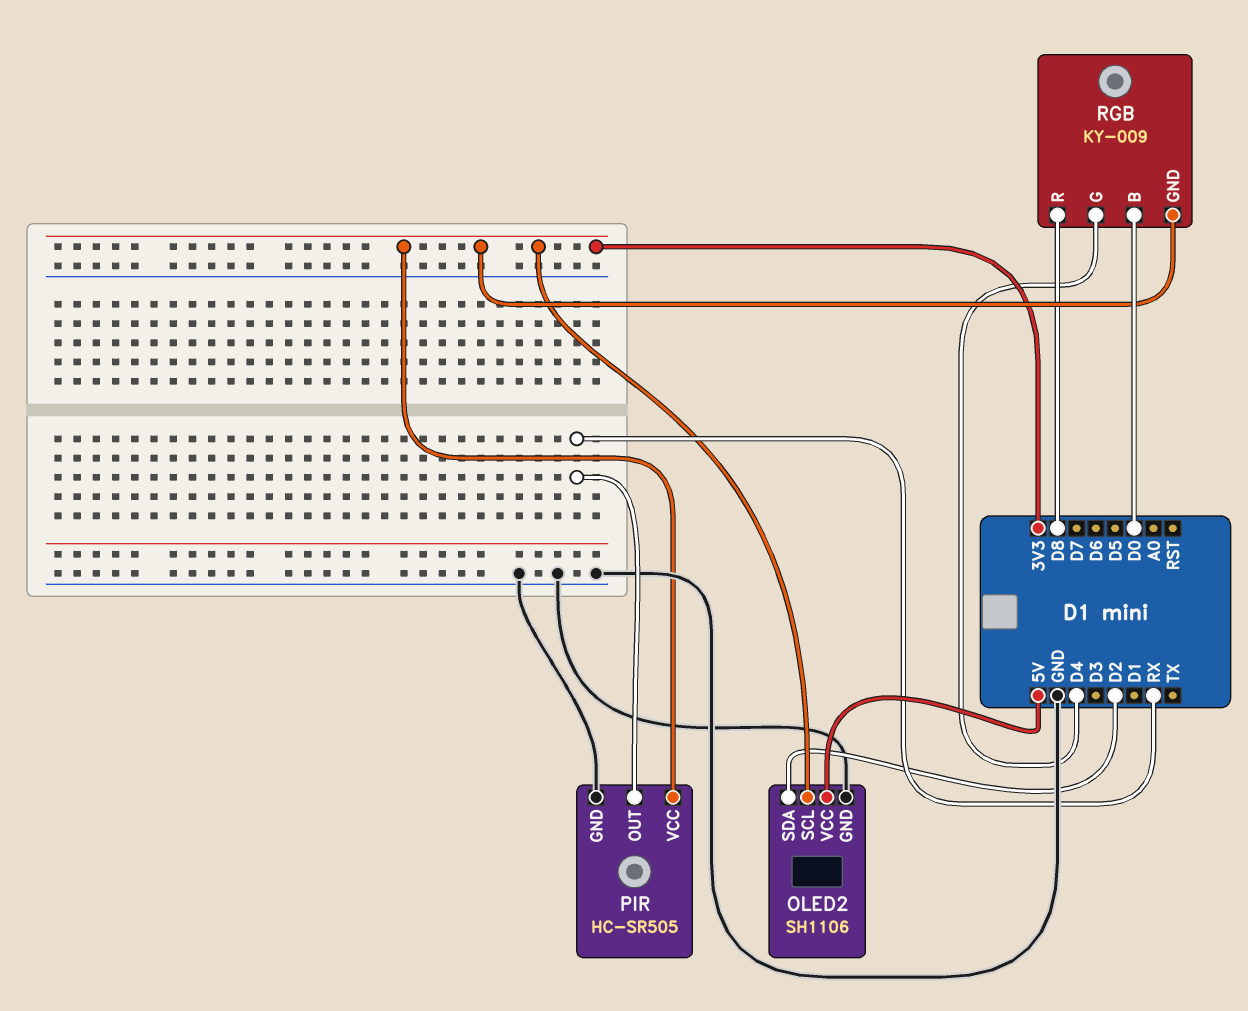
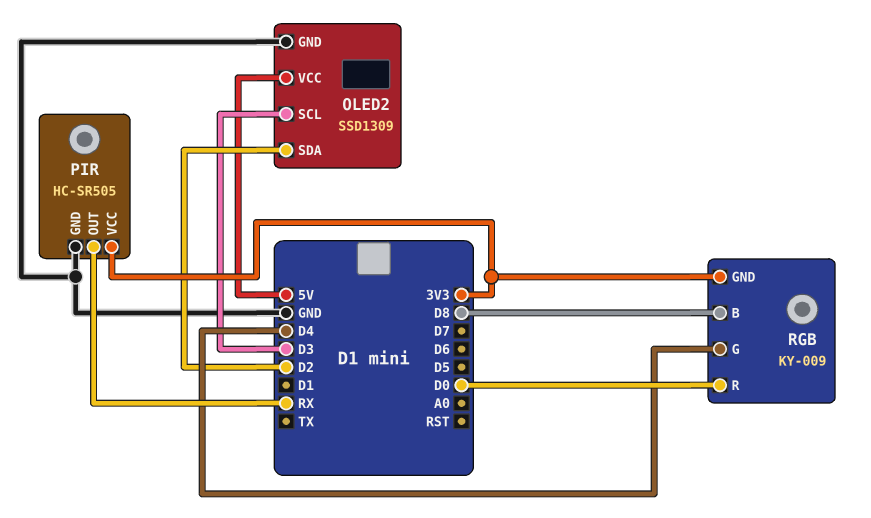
OLED2: SH1106 -> SSD1309
OLED2 pin SCL: 3V3 -> D3
RGB pin B: D0 -> D8
RGB pin R: D8 -> D0

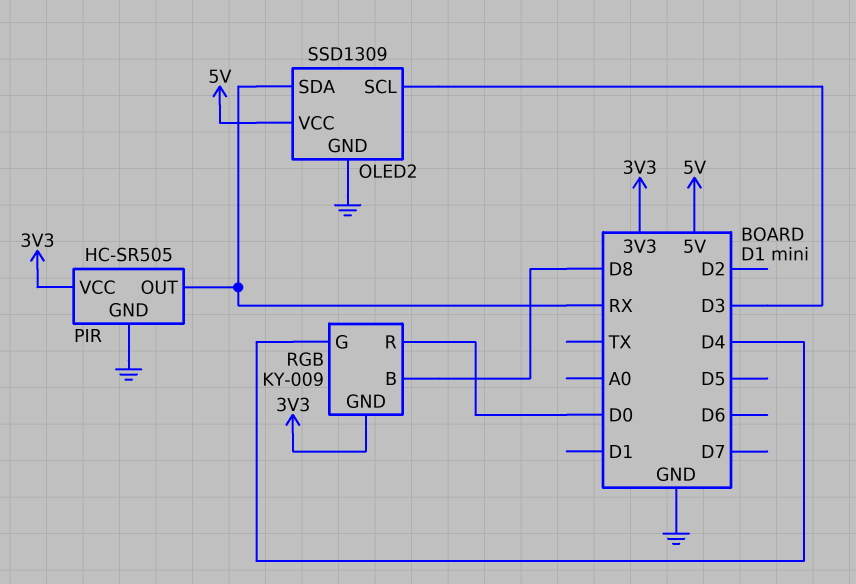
OLED2 pin SDA: D2 -> RX

